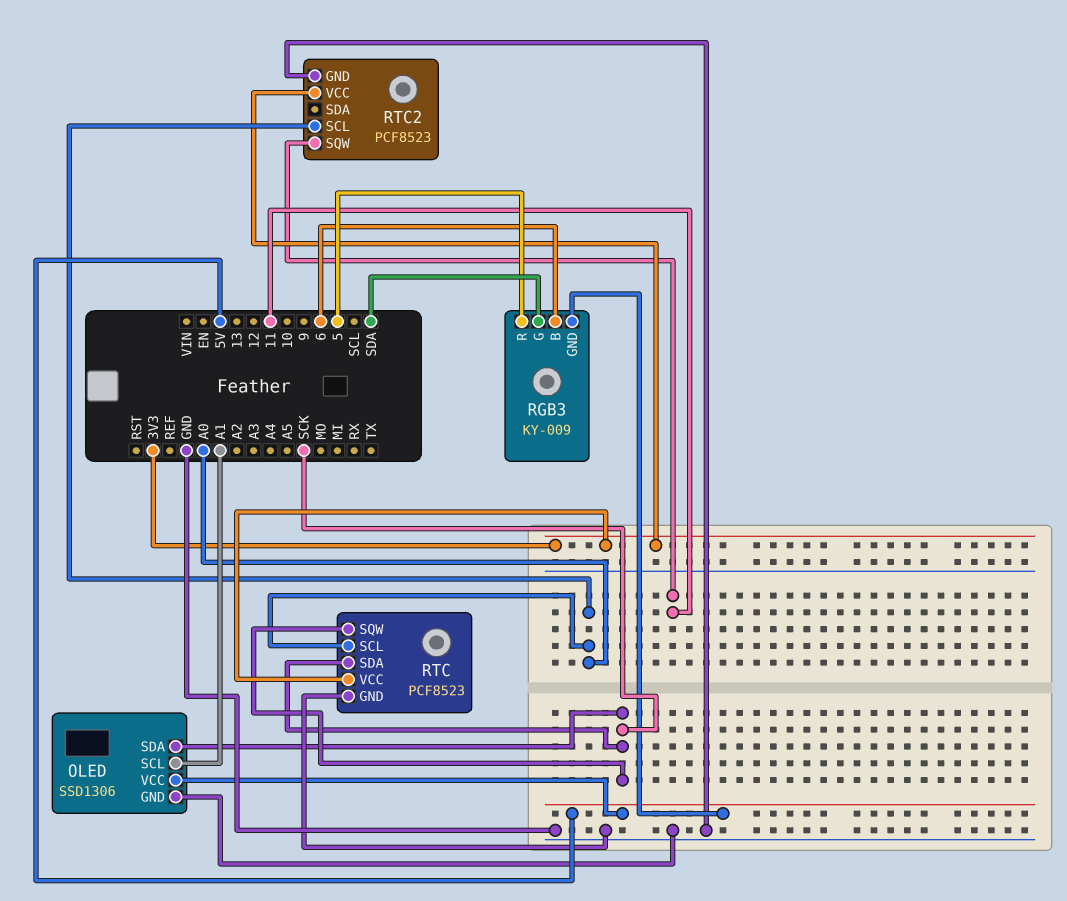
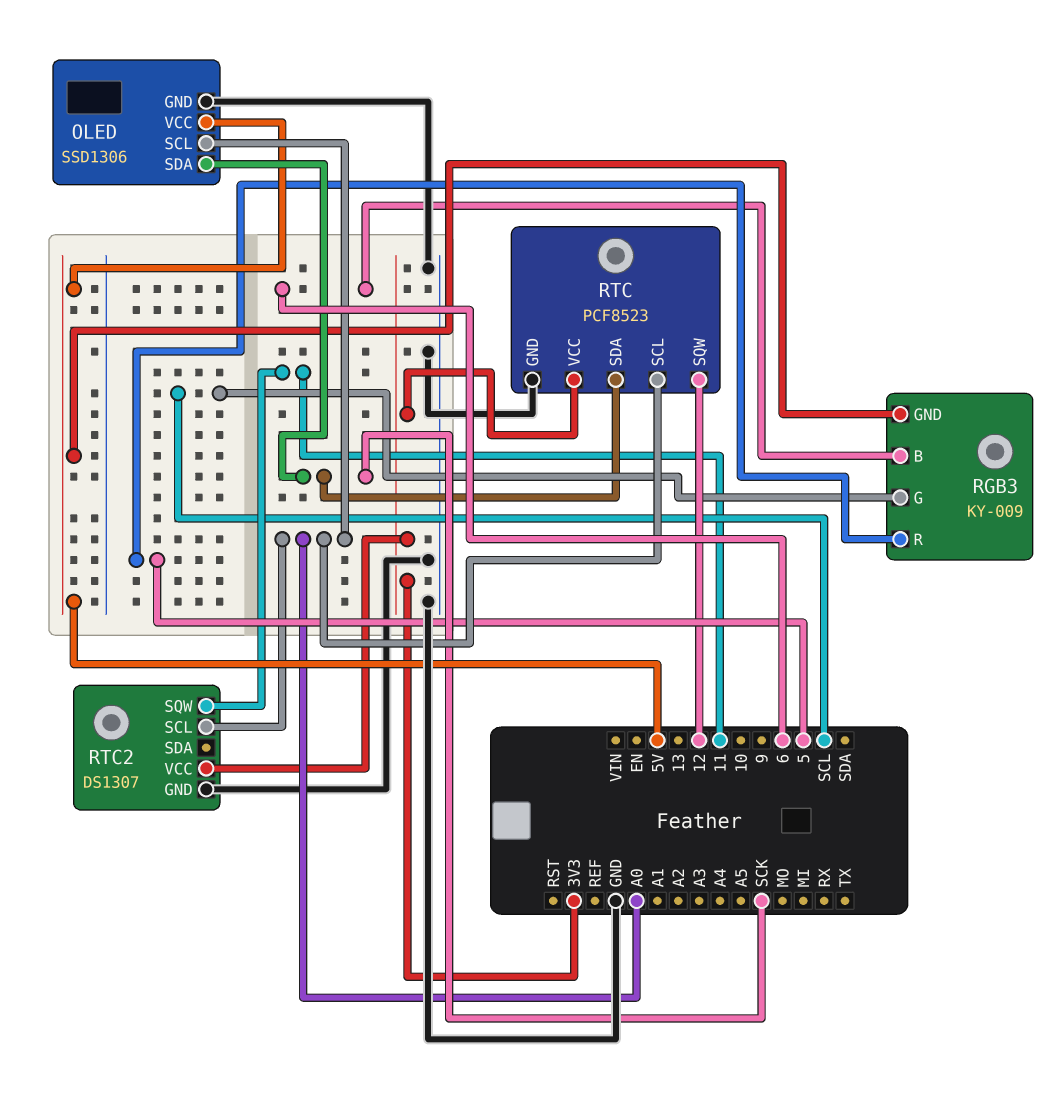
OLED pin SCL: A1 -> A0
RGB3 pin G: SDA -> SCL
RTC pin SQW: SCK -> 12
RTC2: PCF8523 -> DS1307

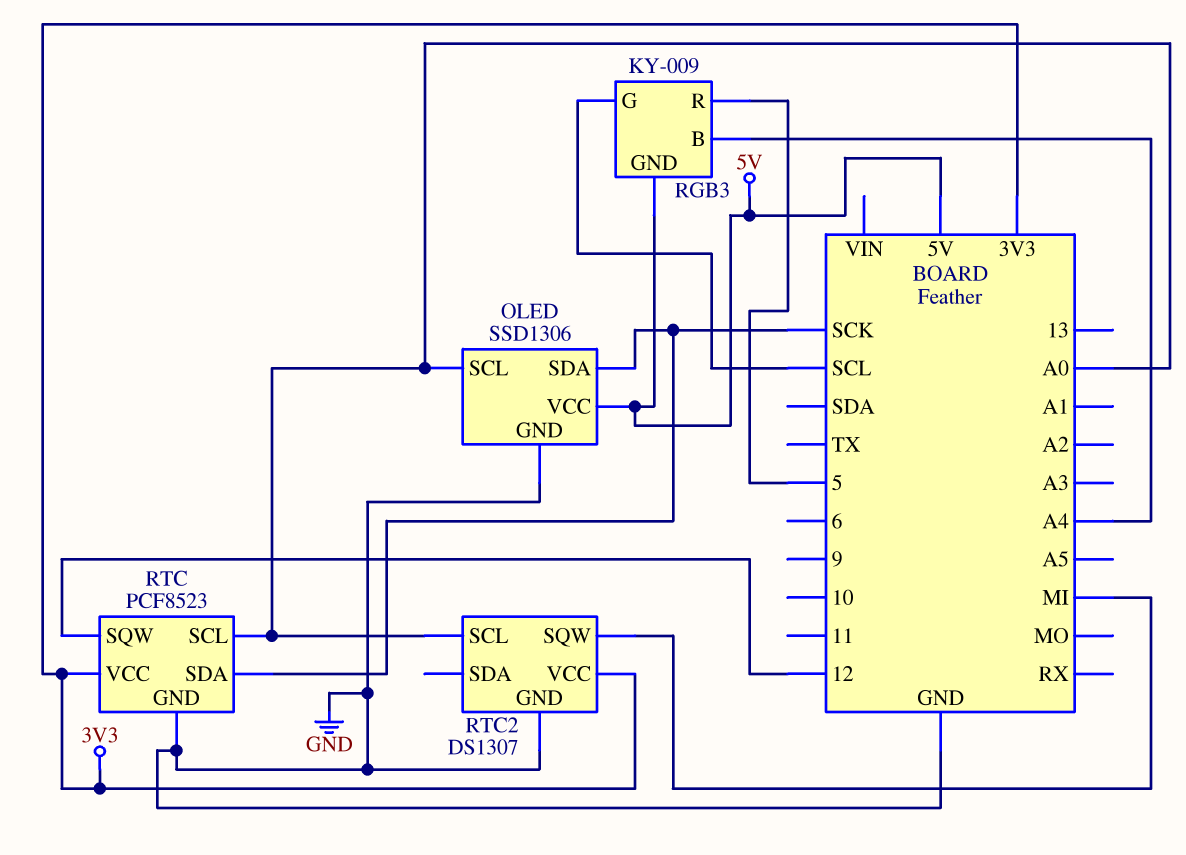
RGB3 pin B: 6 -> A4
RTC2 pin SQW: 11 -> MI

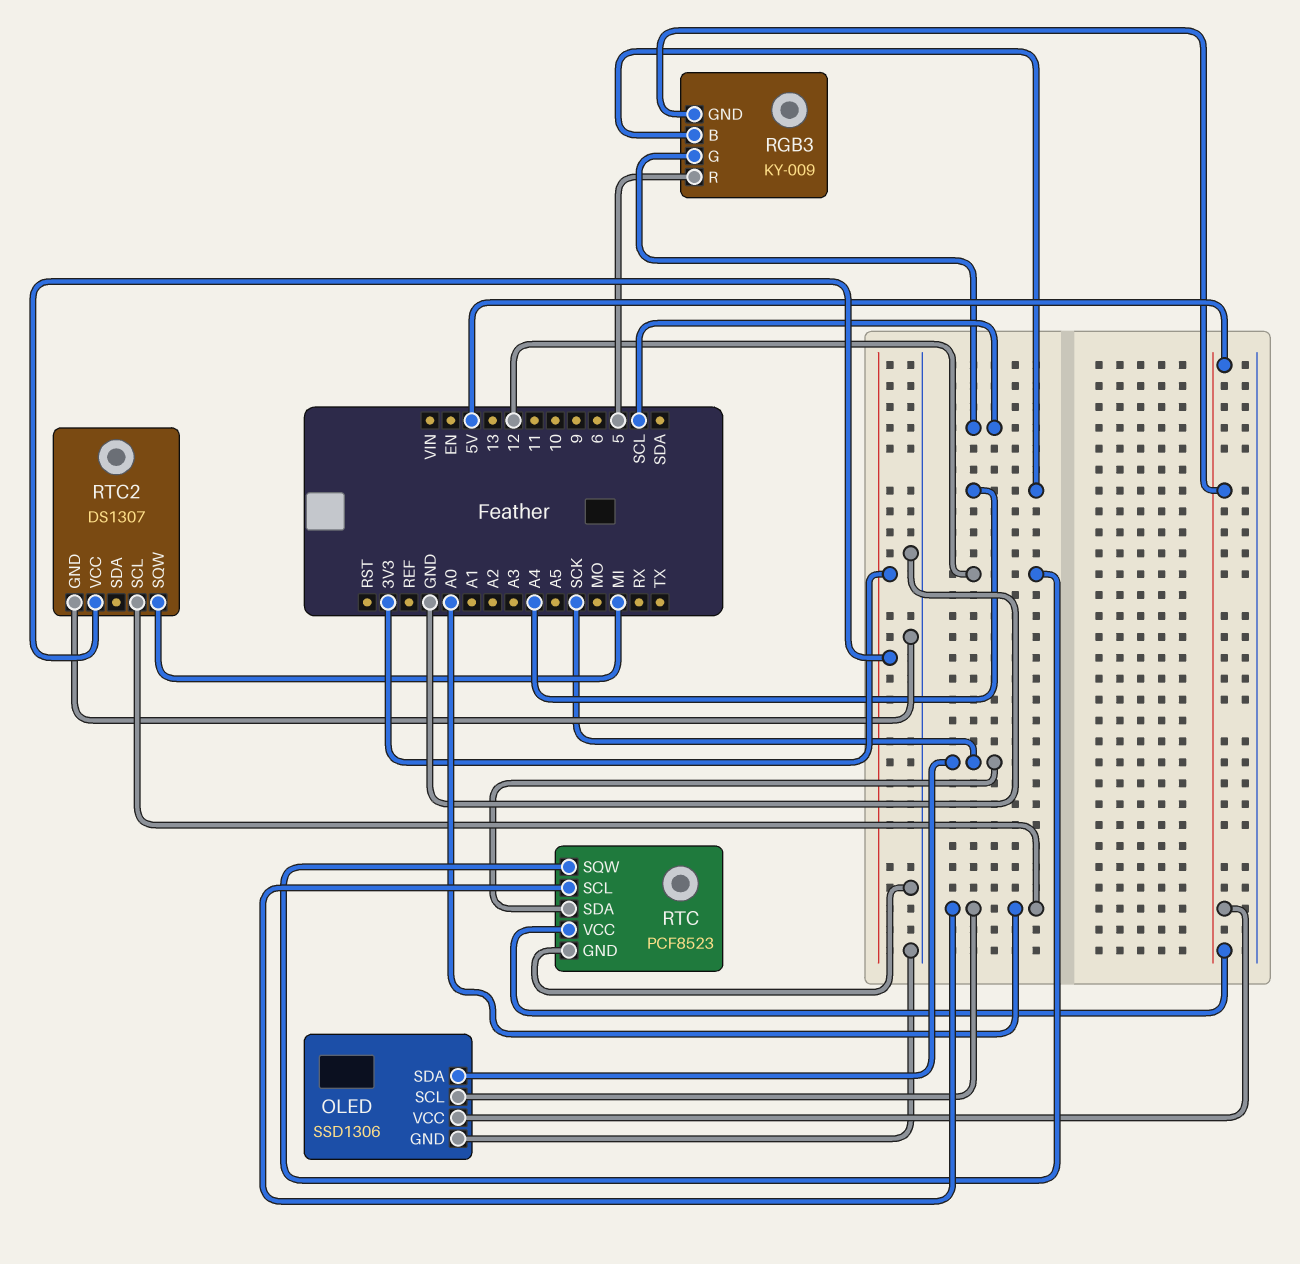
RTC pin VCC: 3V3 -> 5V

